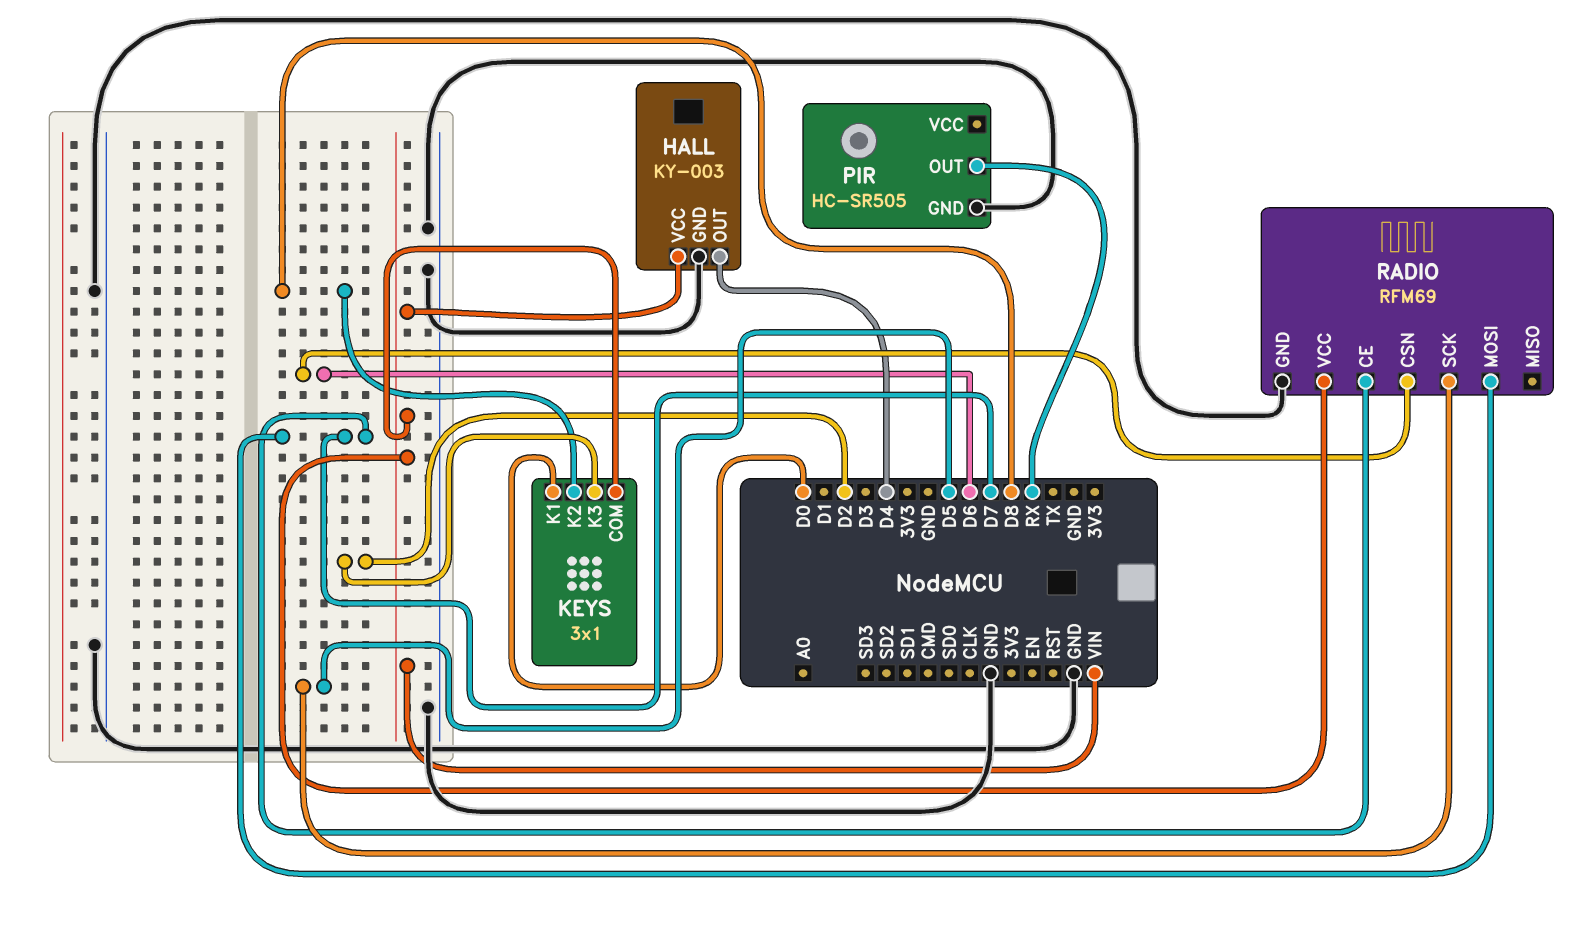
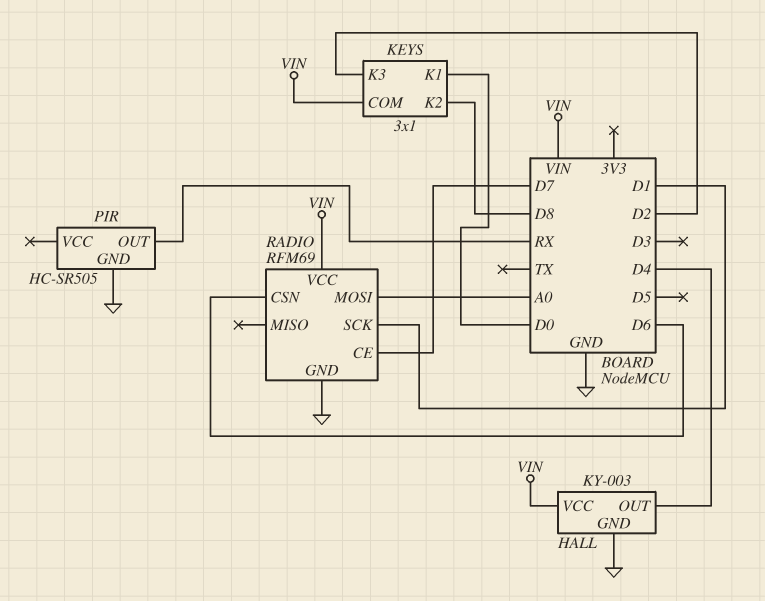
RADIO pin MOSI: D7 -> A0
RADIO pin SCK: D5 -> D1

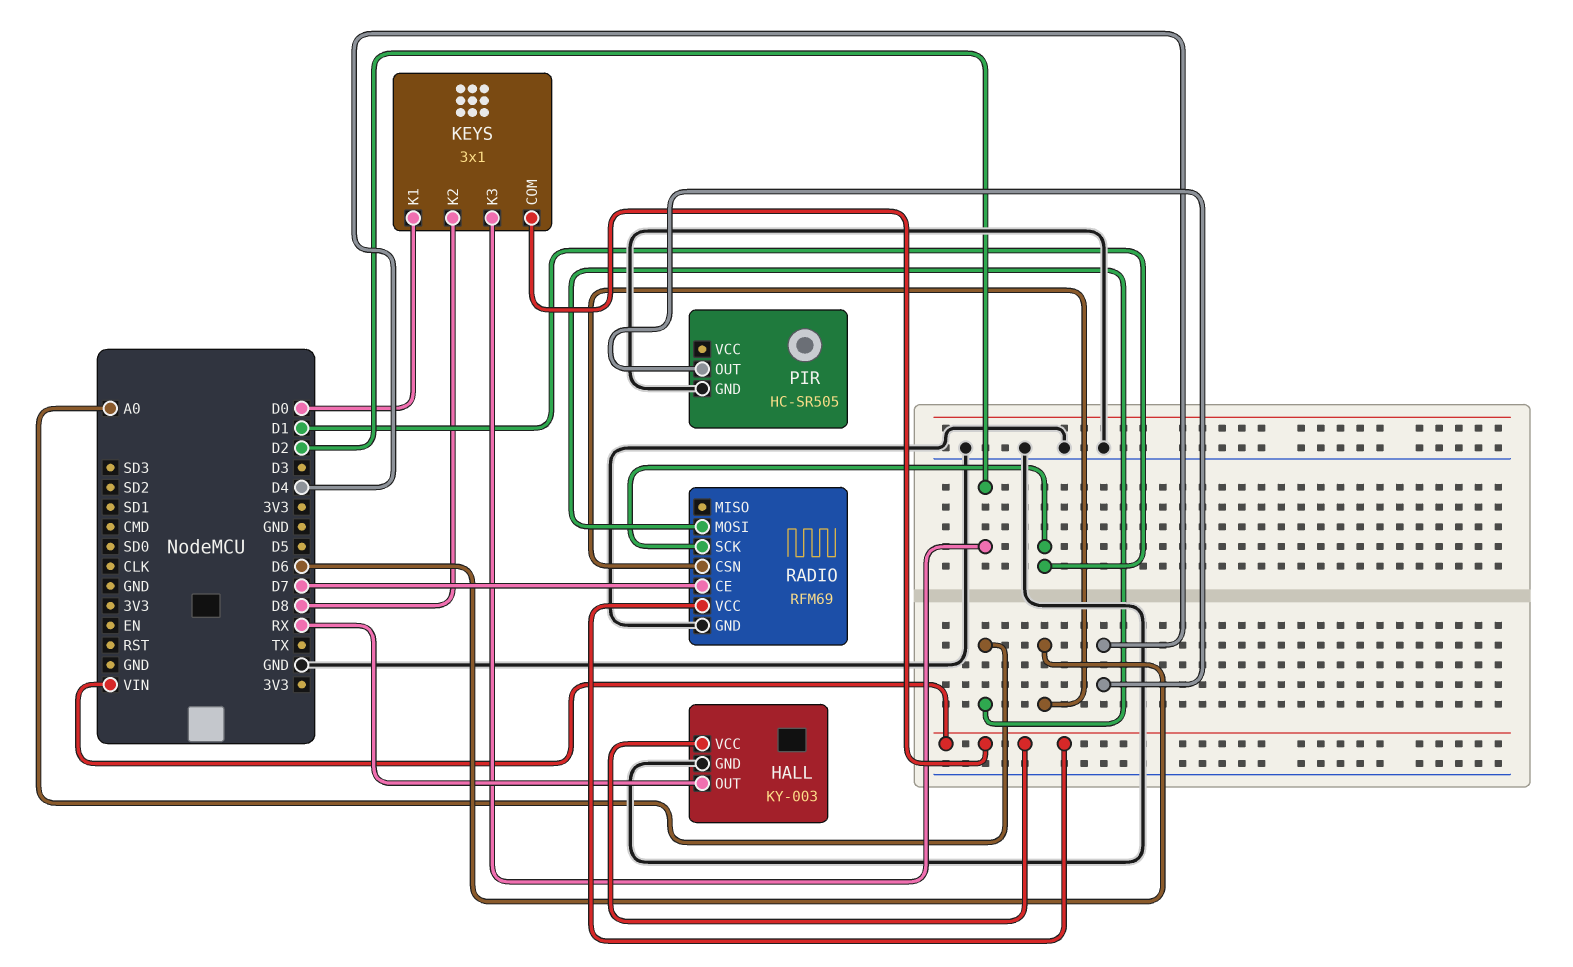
HALL pin OUT: D4 -> RX
PIR pin OUT: RX -> D4

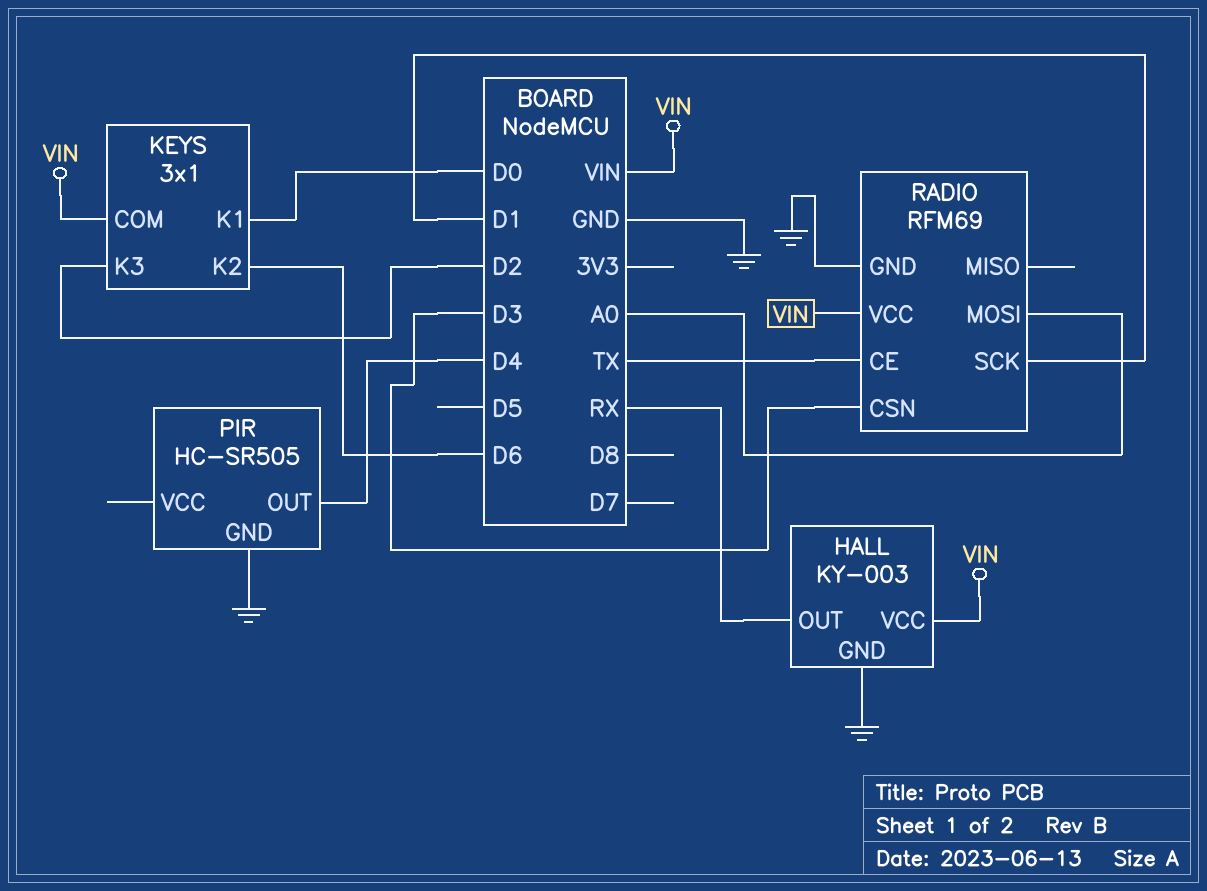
KEYS pin K2: D8 -> D6
RADIO pin CE: D7 -> TX
RADIO pin CSN: D6 -> D3

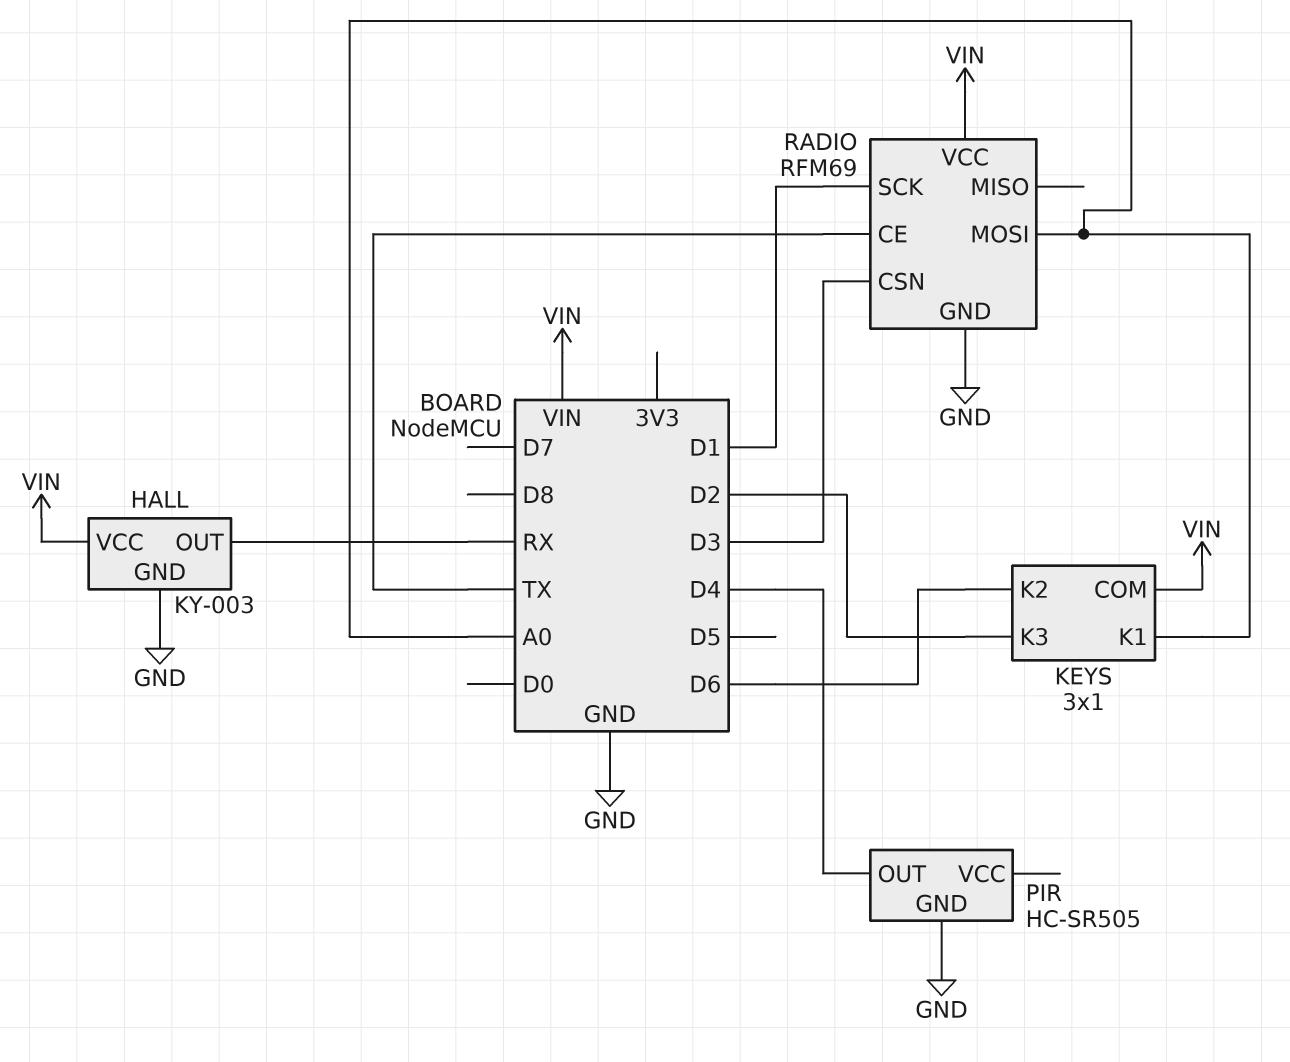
KEYS pin K1: D0 -> A0

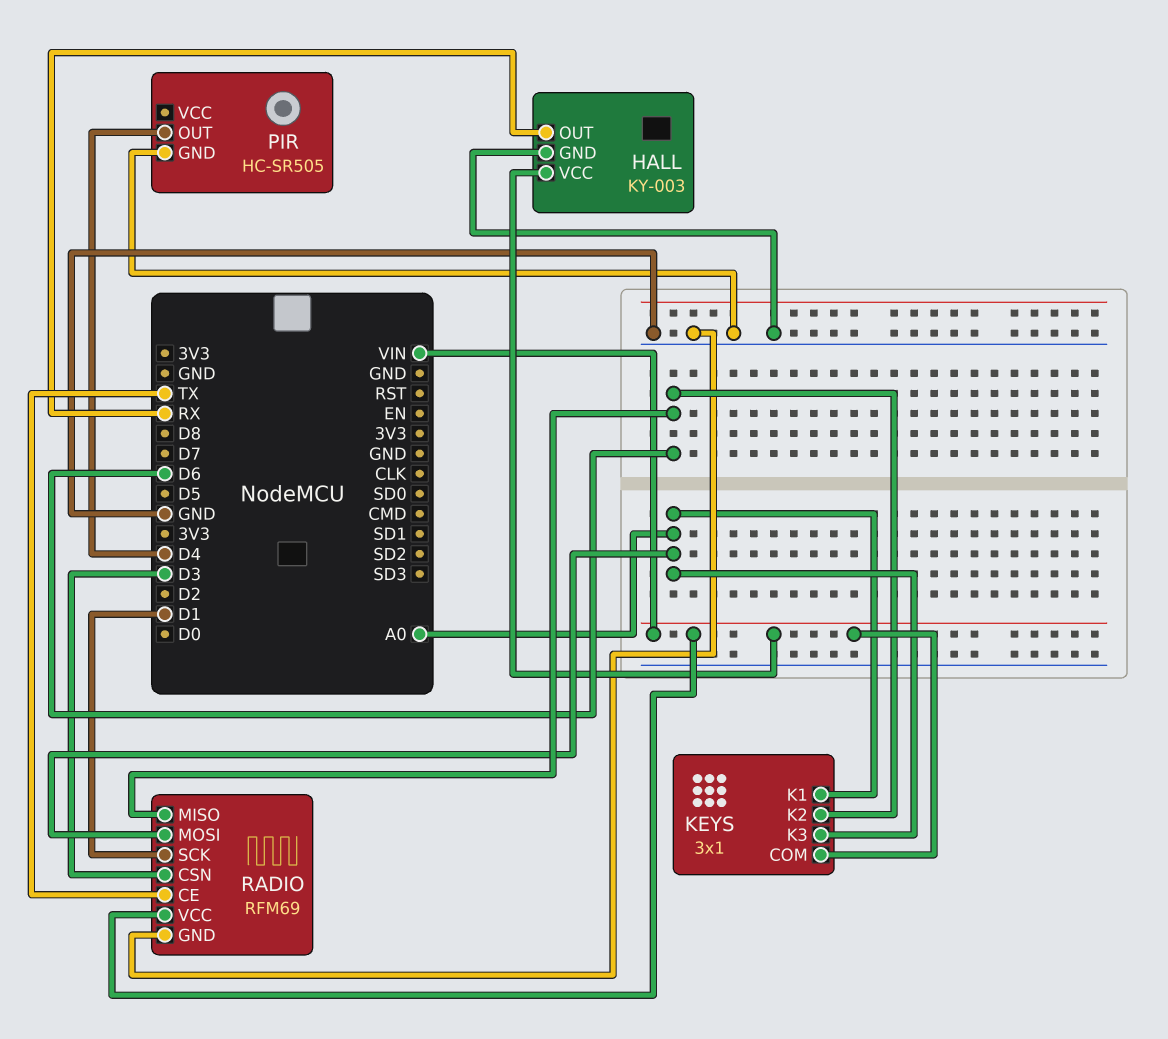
KEYS pin K3: D2 -> A0
RADIO pin MISO: none -> D6

